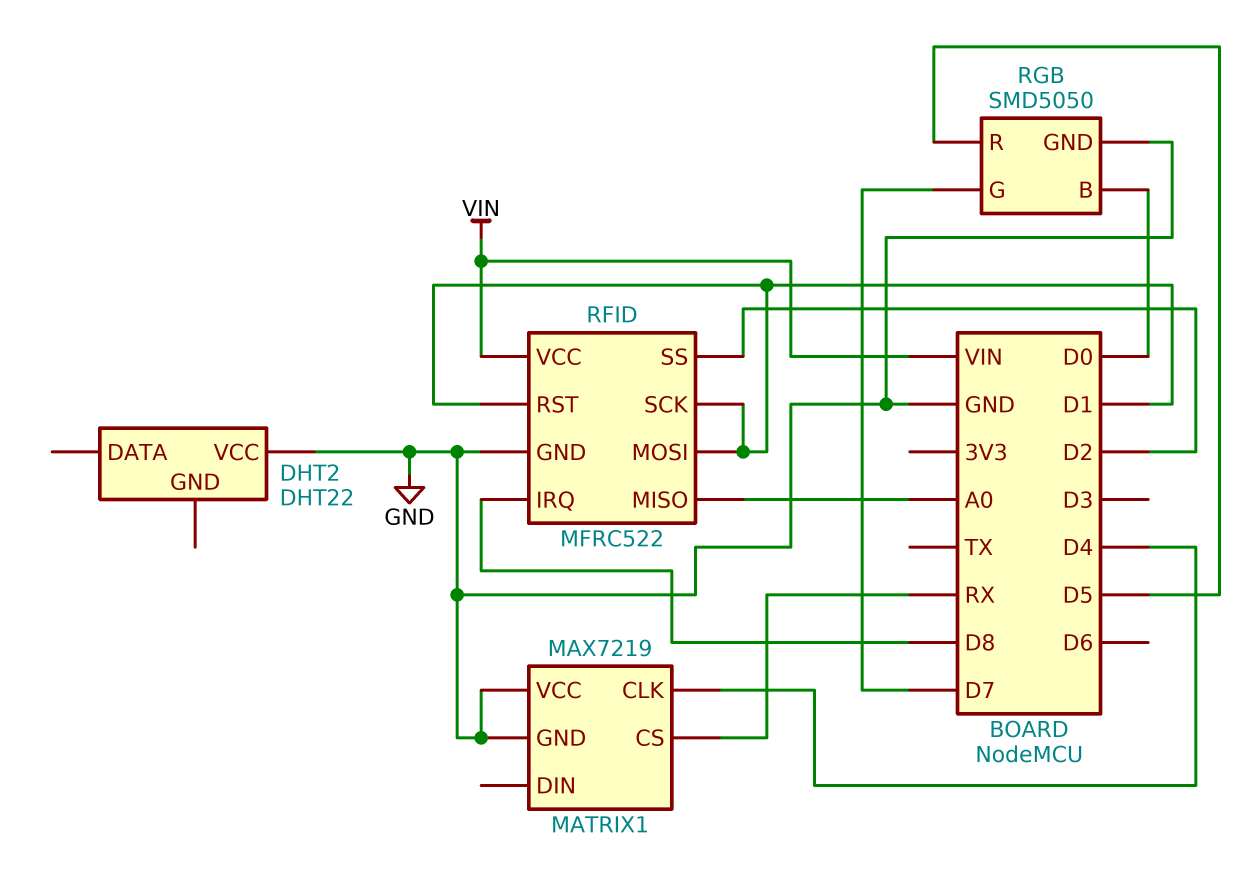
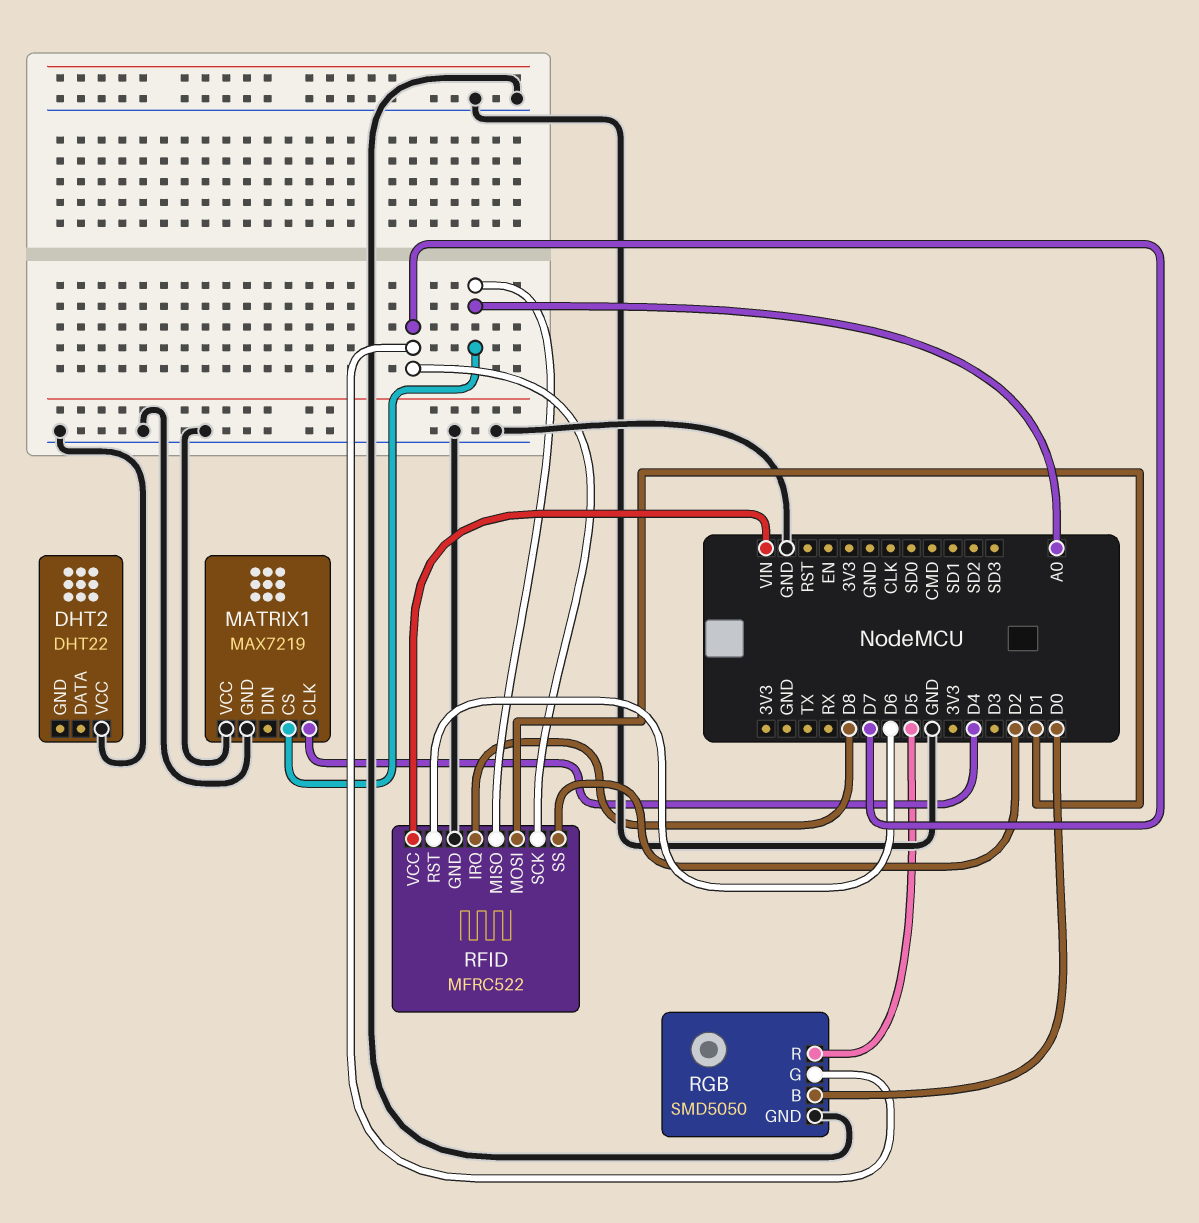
MATRIX1 pin CS: RX -> A0
RFID pin RST: D1 -> D6
RFID pin SCK: D1 -> D7

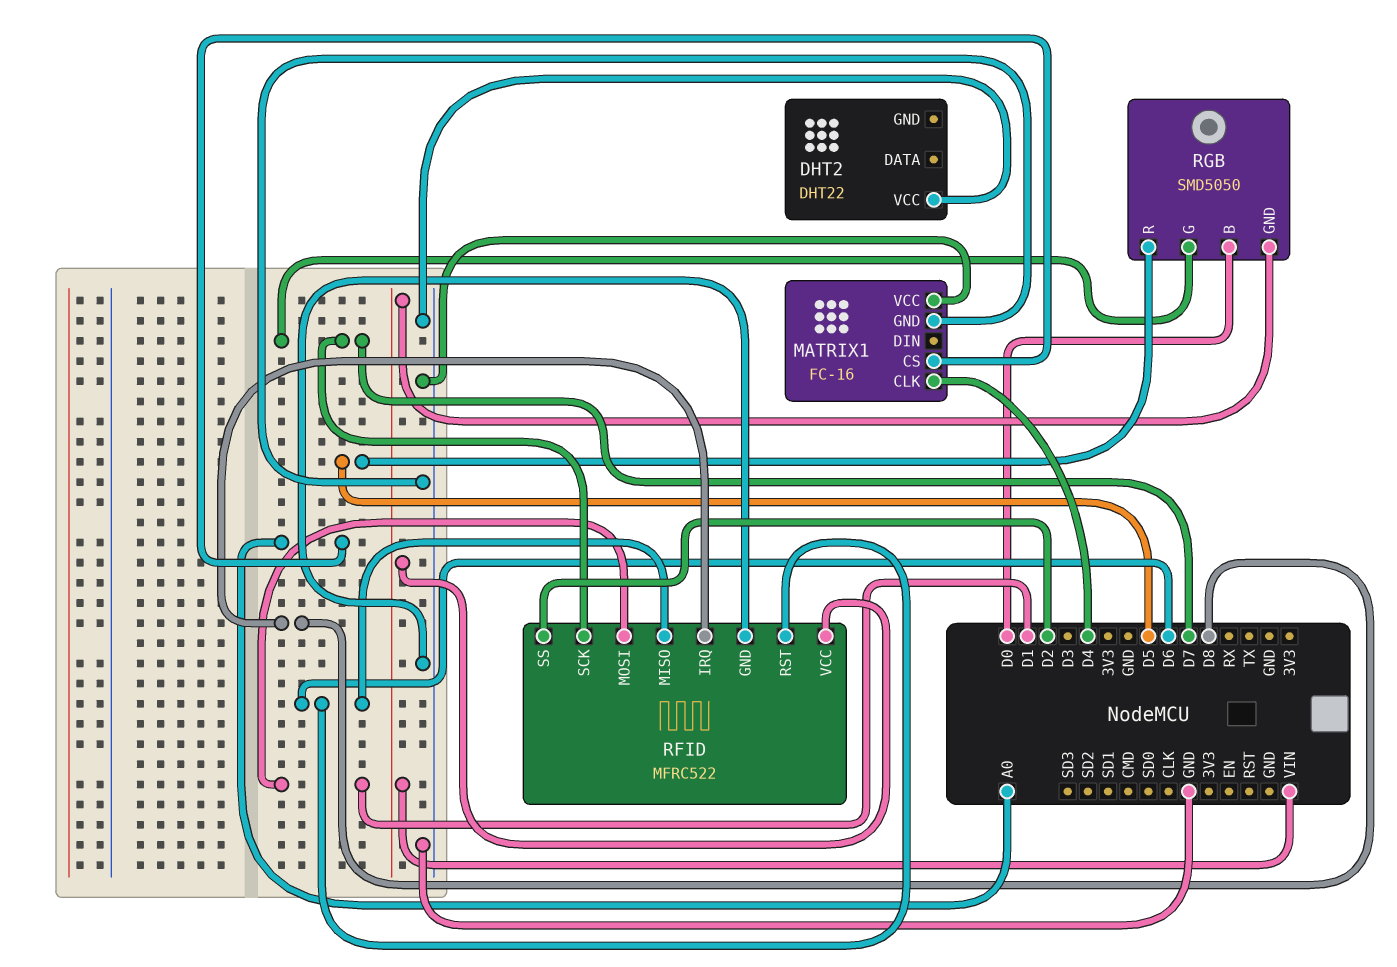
MATRIX1: MAX7219 -> FC-16
RFID pin MISO: A0 -> D6
RGB pin GND: GND -> VIN

